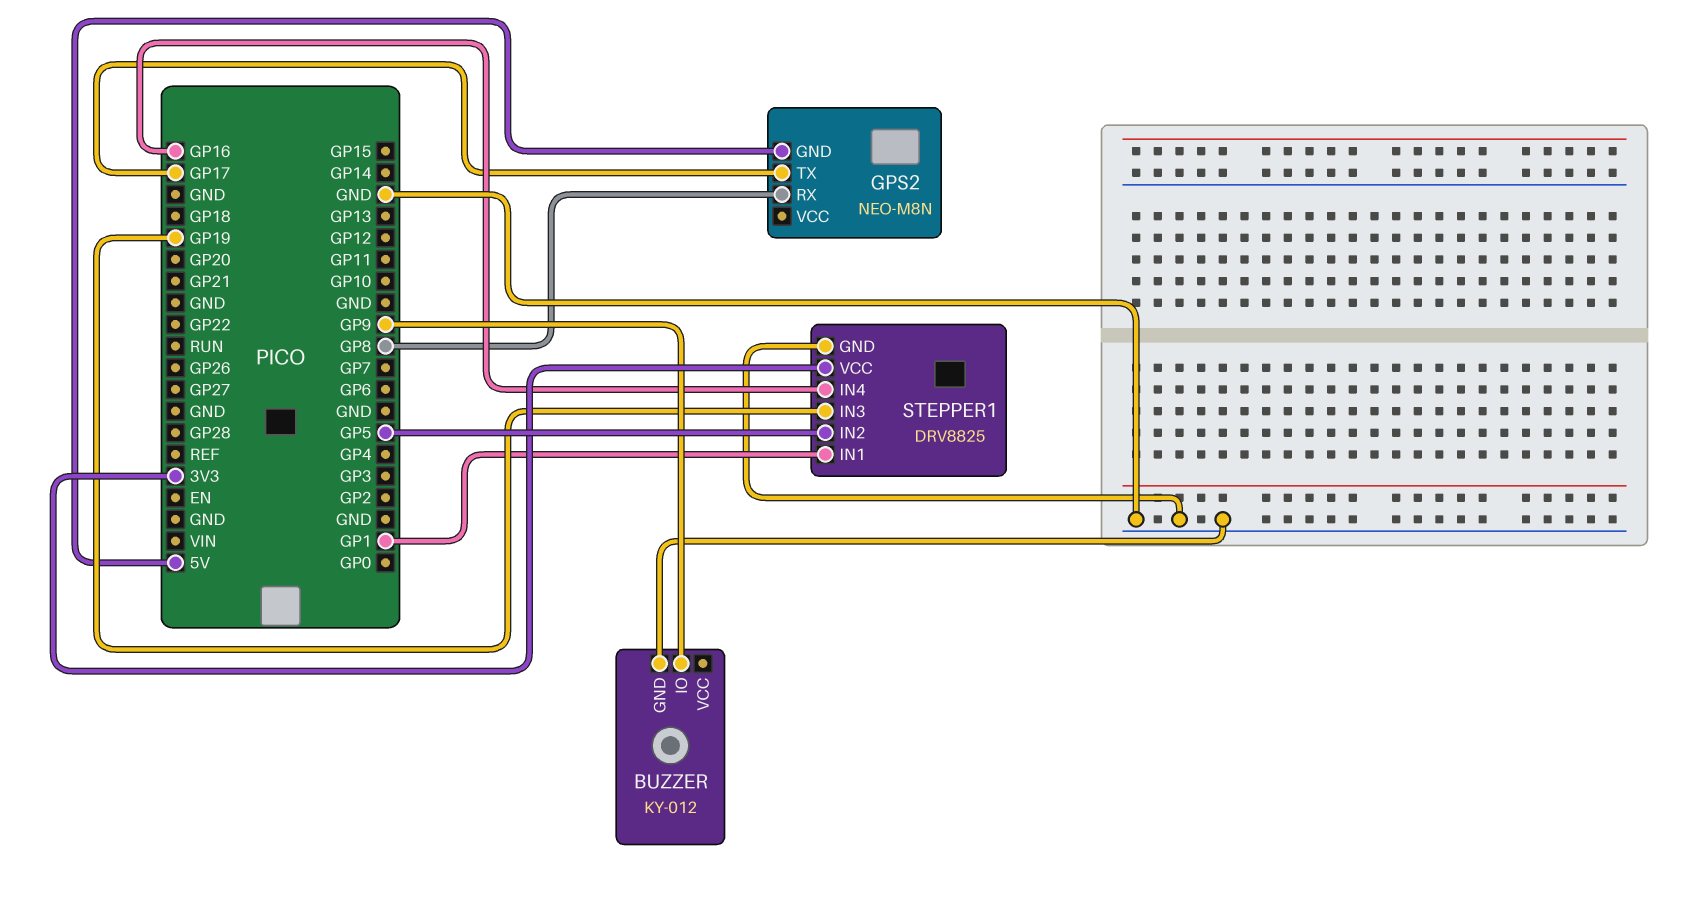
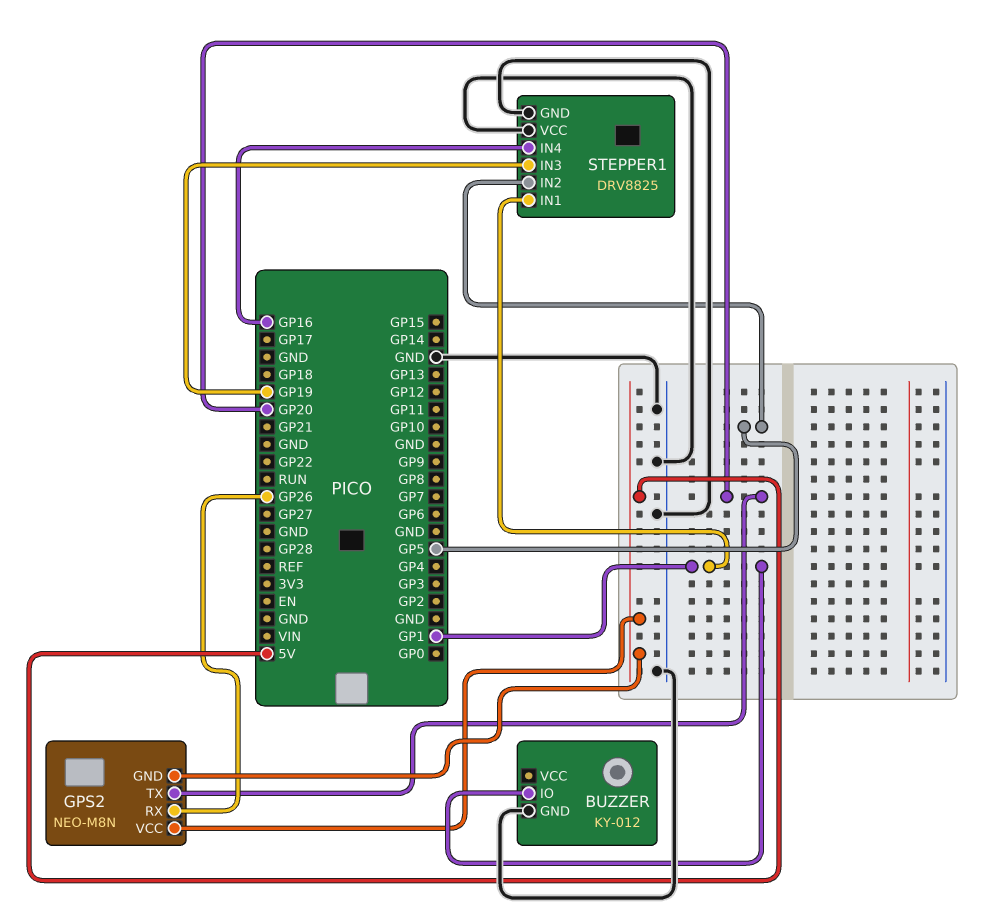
BUZZER pin IO: GP9 -> GP1
GPS2 pin RX: GP8 -> GP26
GPS2 pin TX: GP17 -> GP20
GPS2 pin VCC: none -> 5V
STEPPER1 pin VCC: 3V3 -> GND

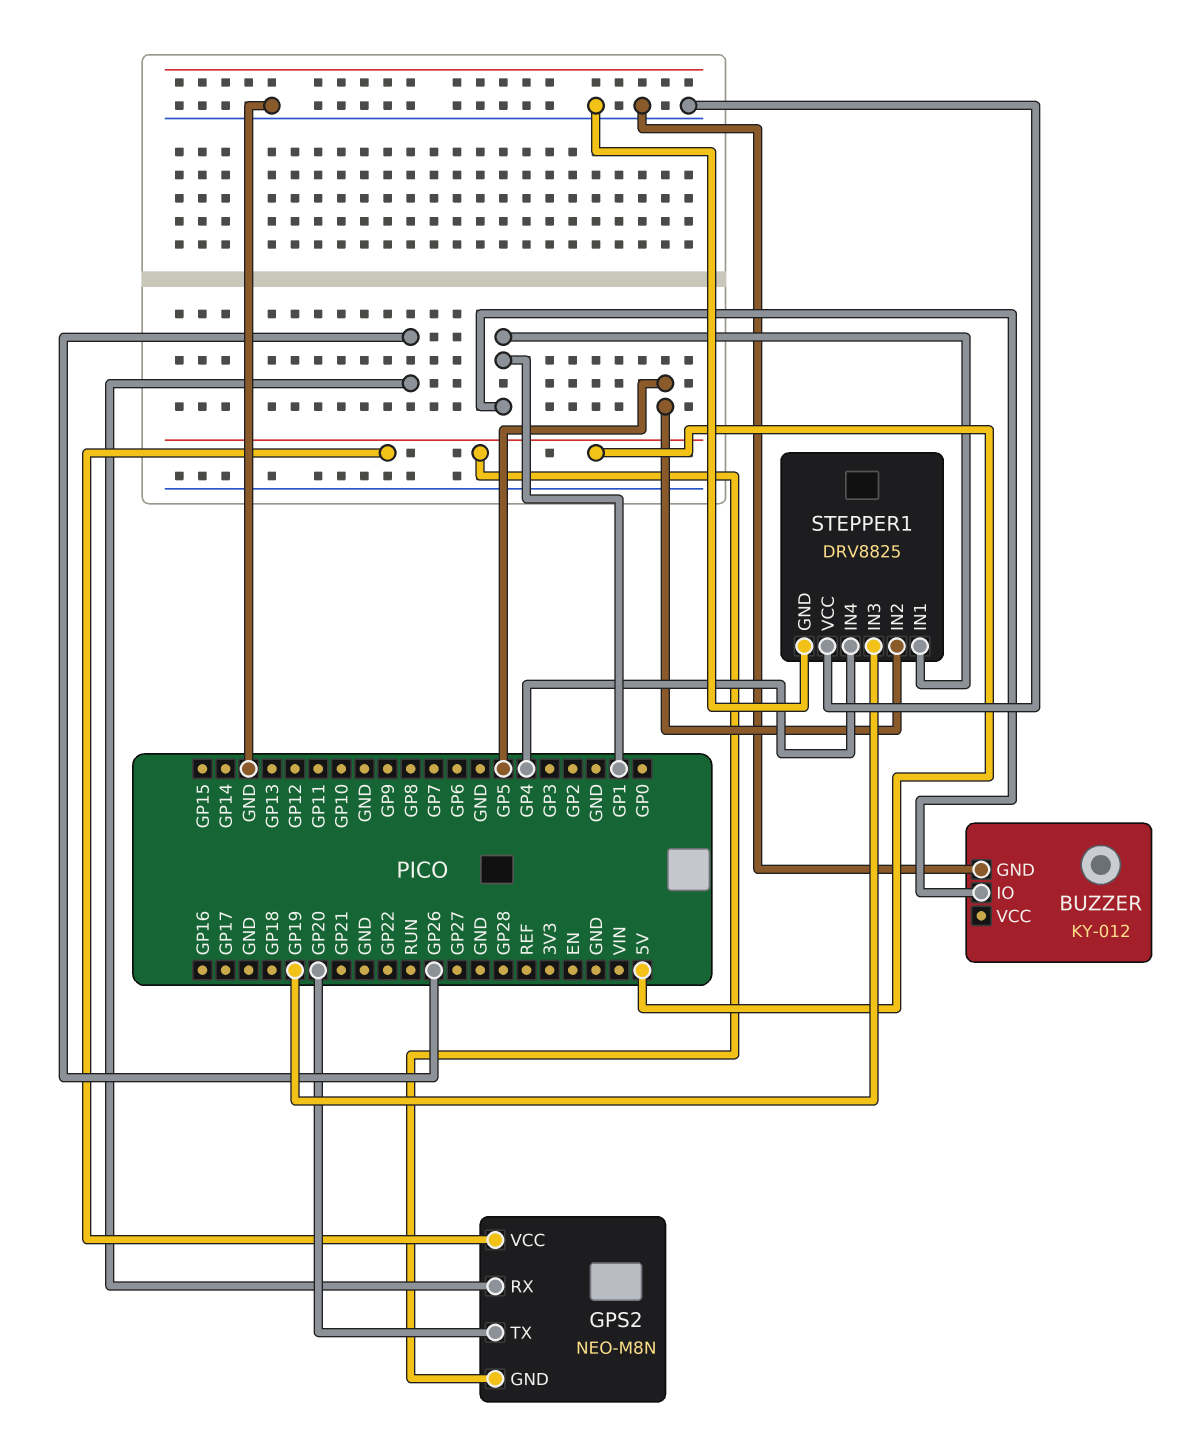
STEPPER1 pin IN4: GP16 -> GP4

